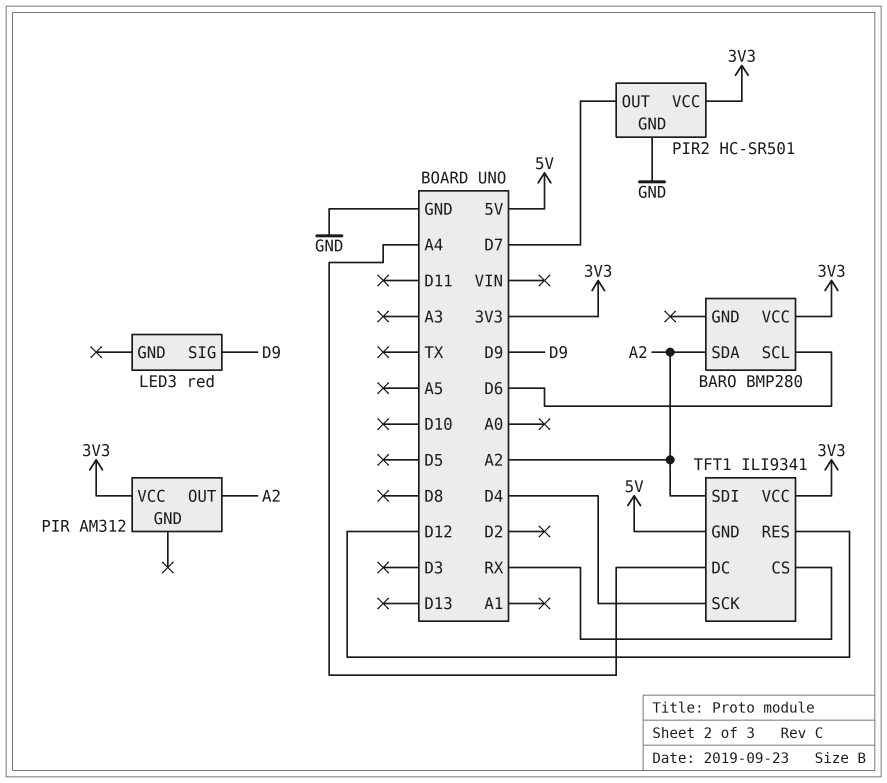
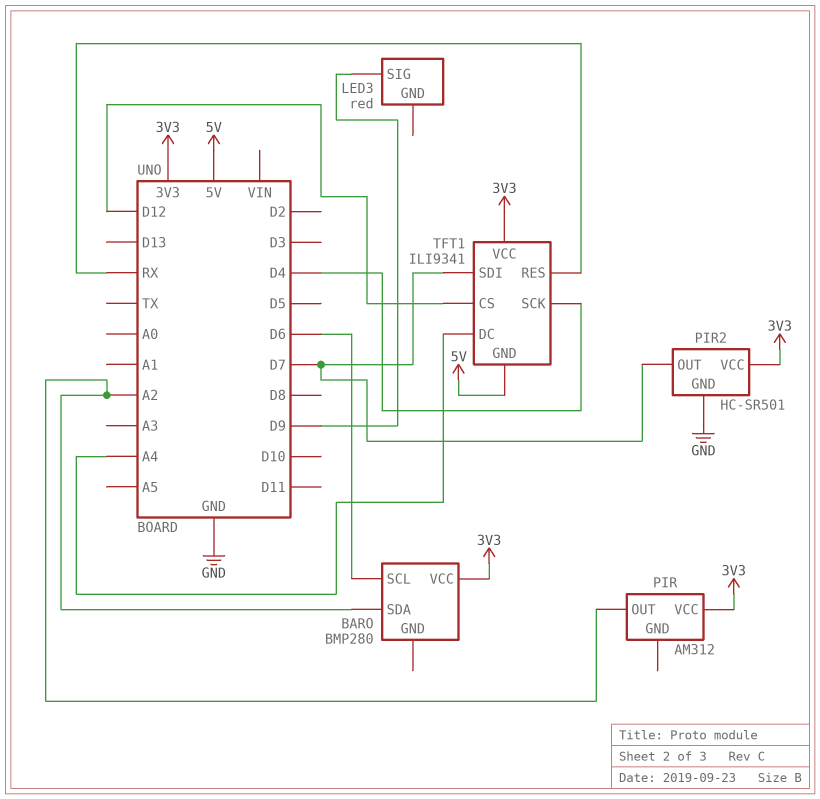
TFT1 pin CS: RX -> D12
TFT1 pin RES: D12 -> RX
TFT1 pin SDI: A2 -> D7

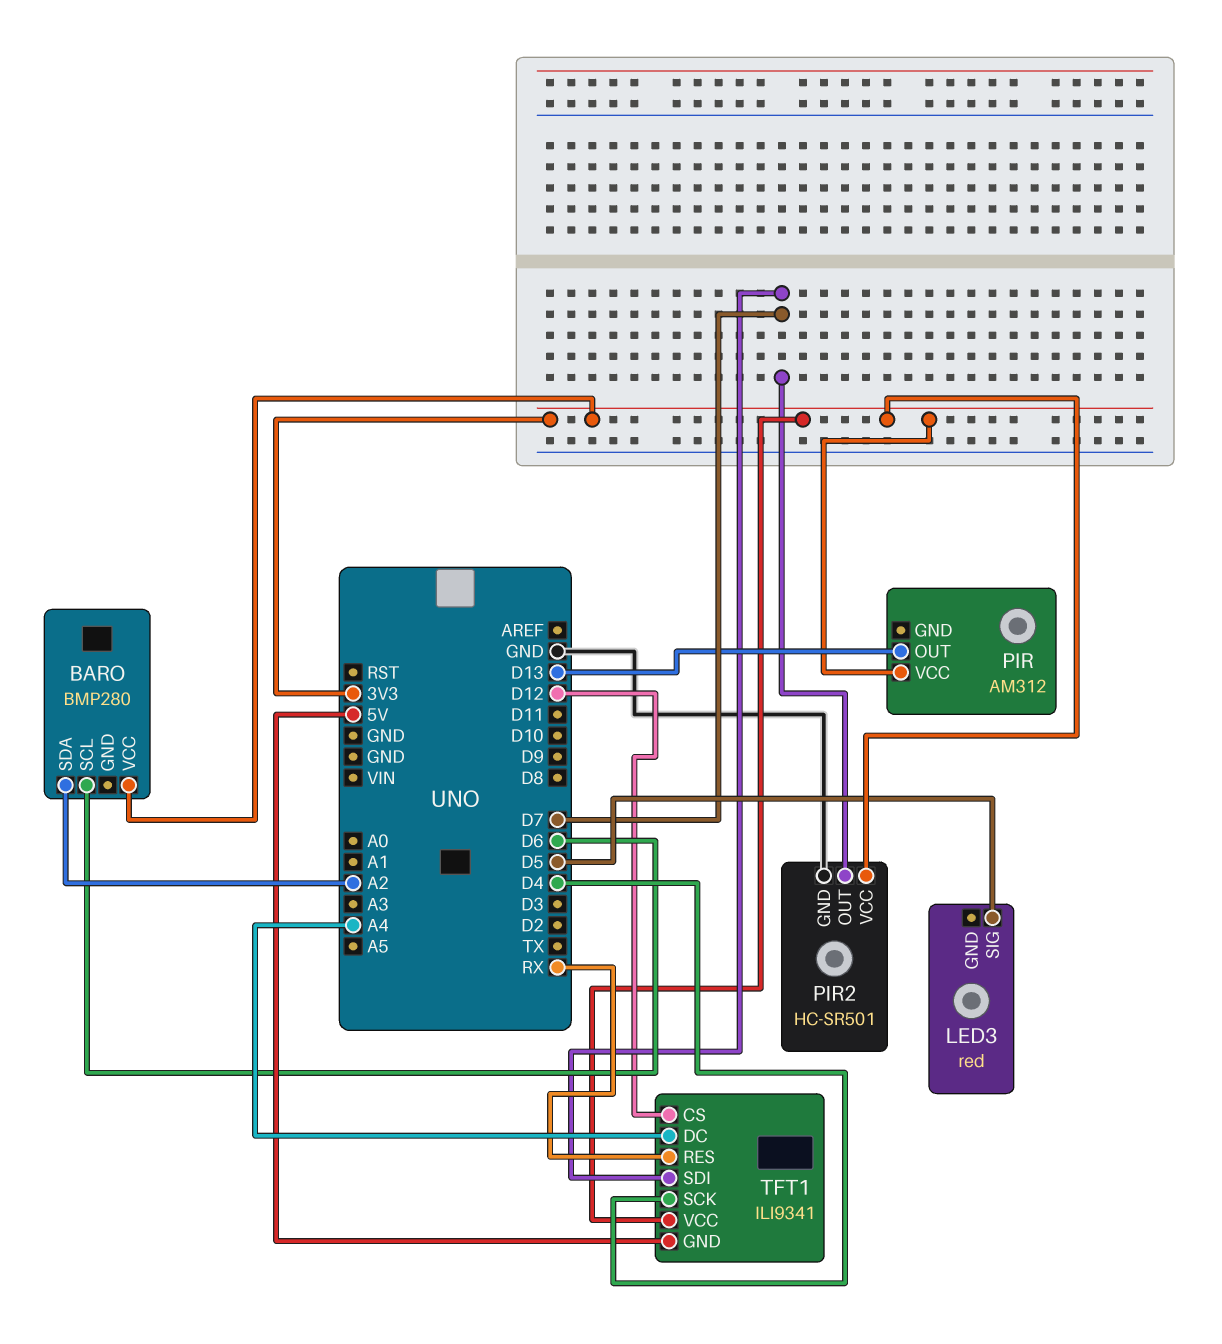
LED3 pin SIG: D9 -> D5
PIR pin OUT: A2 -> D13

